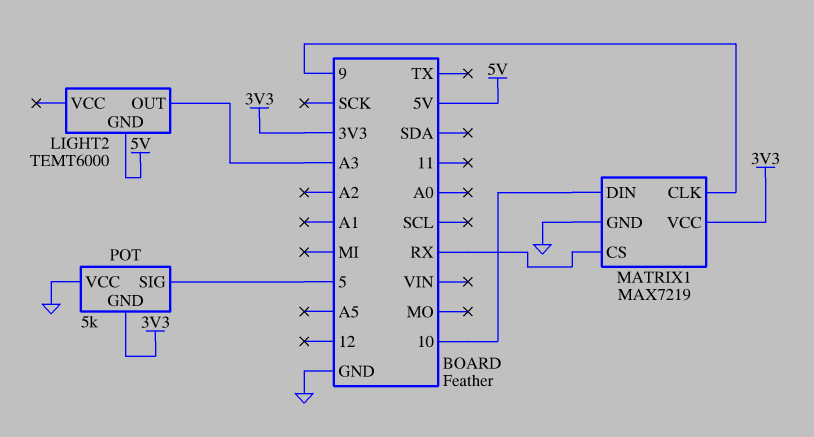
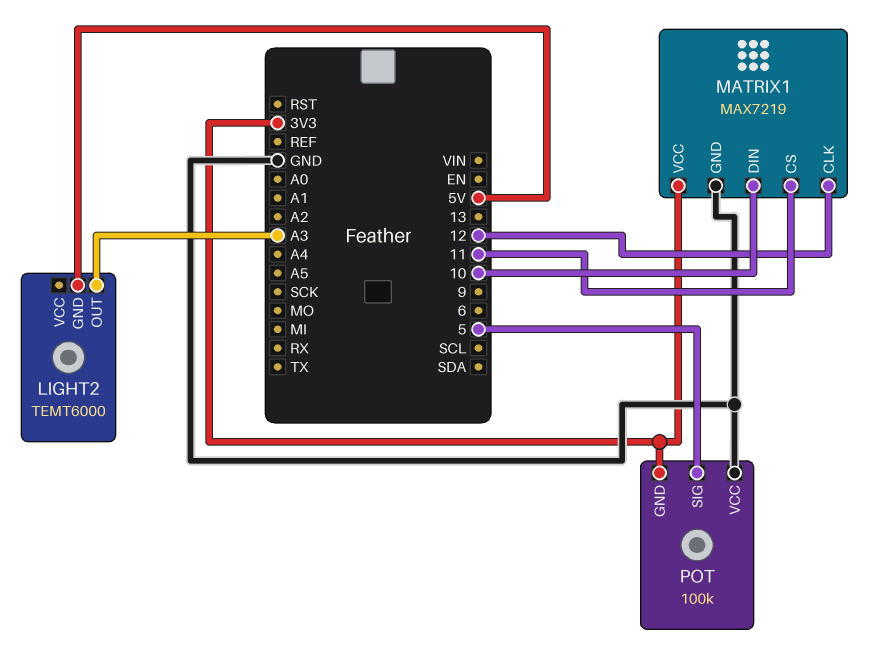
MATRIX1 pin CLK: 9 -> 12
MATRIX1 pin CS: RX -> 11
POT: 5k -> 100k

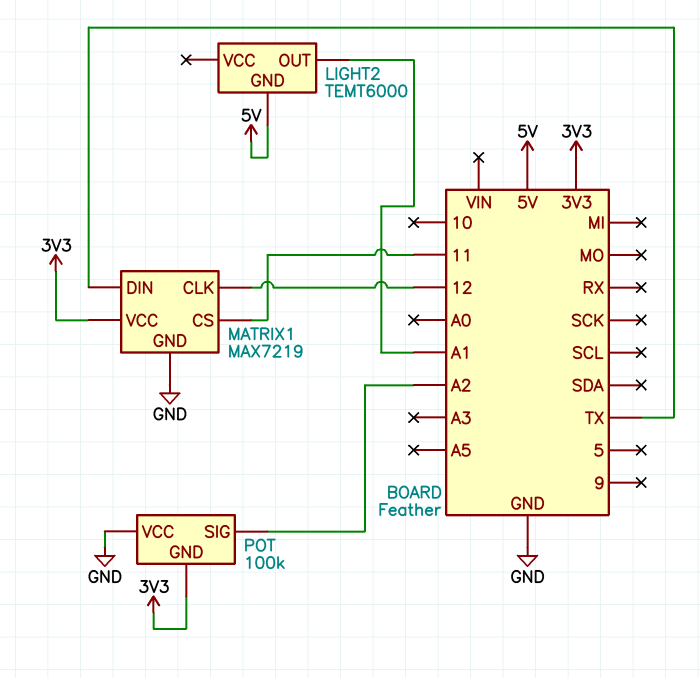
LIGHT2 pin OUT: A3 -> A1
MATRIX1 pin DIN: 10 -> TX
POT pin SIG: 5 -> A2

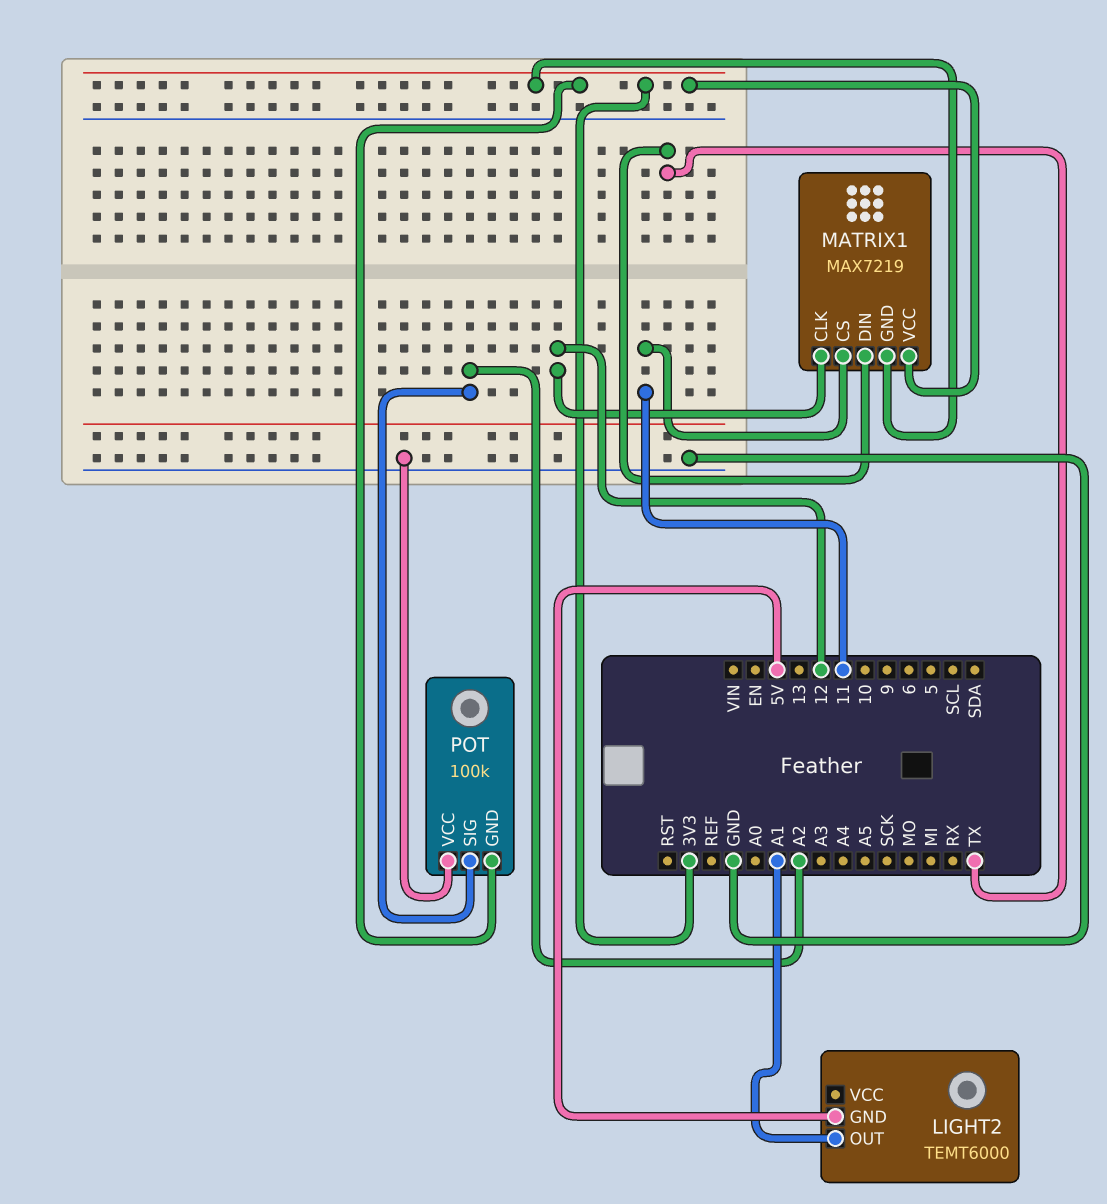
MATRIX1 pin GND: GND -> 3V3

